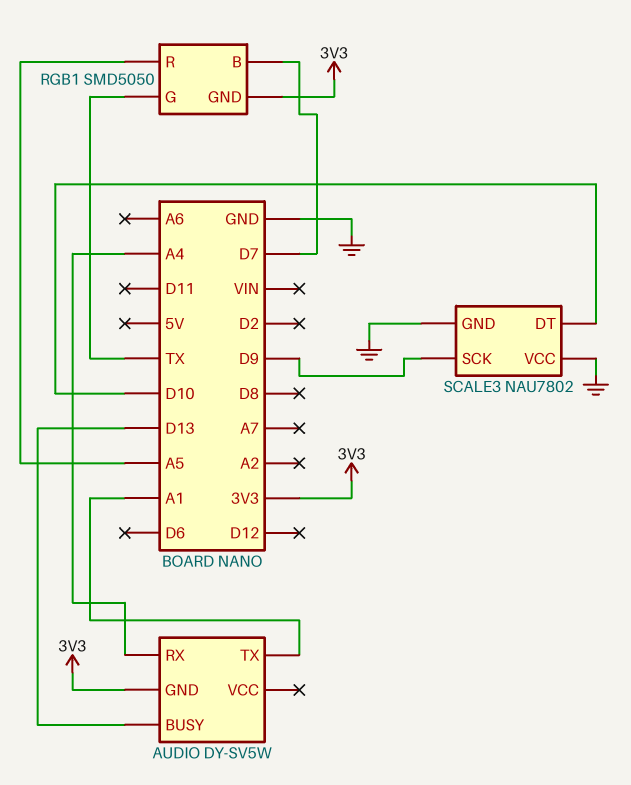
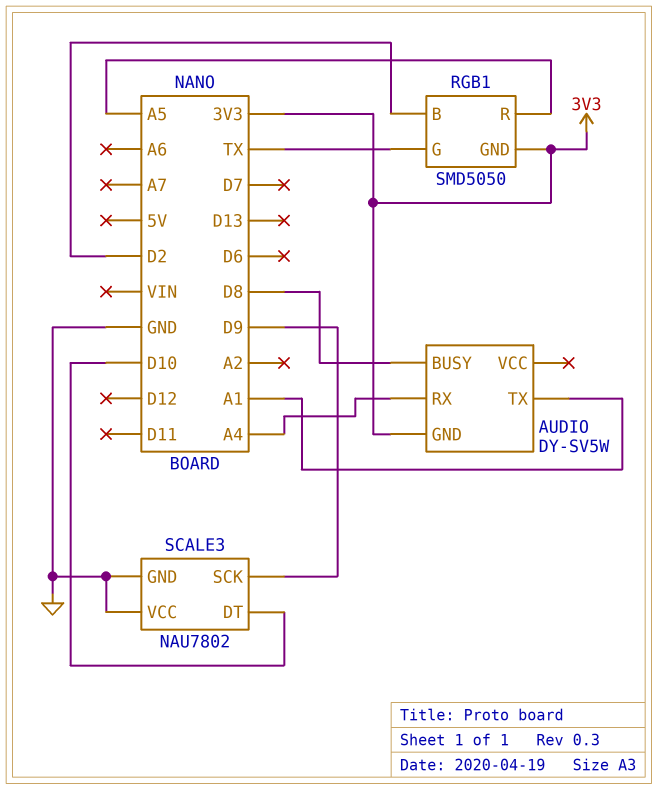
AUDIO pin BUSY: D13 -> D8
RGB1 pin B: D7 -> D2

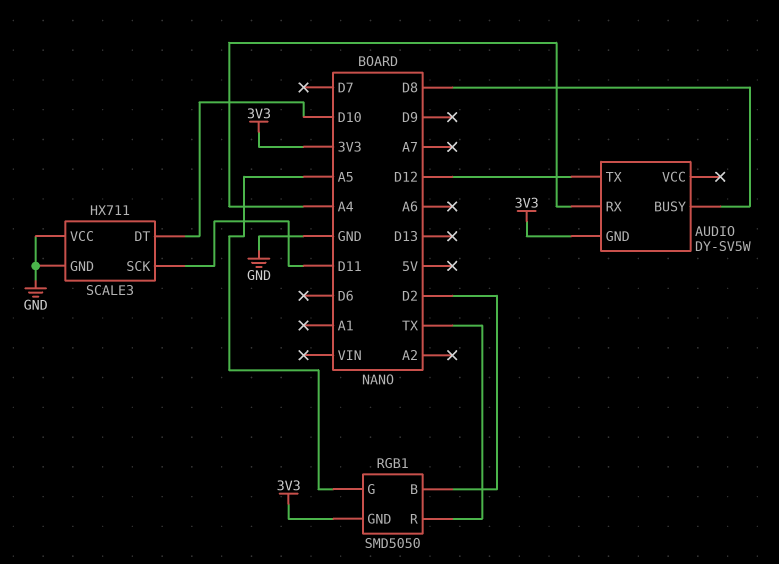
AUDIO pin TX: A1 -> D12
RGB1 pin G: TX -> A5
RGB1 pin R: A5 -> TX
SCALE3: NAU7802 -> HX711
SCALE3 pin SCK: D9 -> D11

